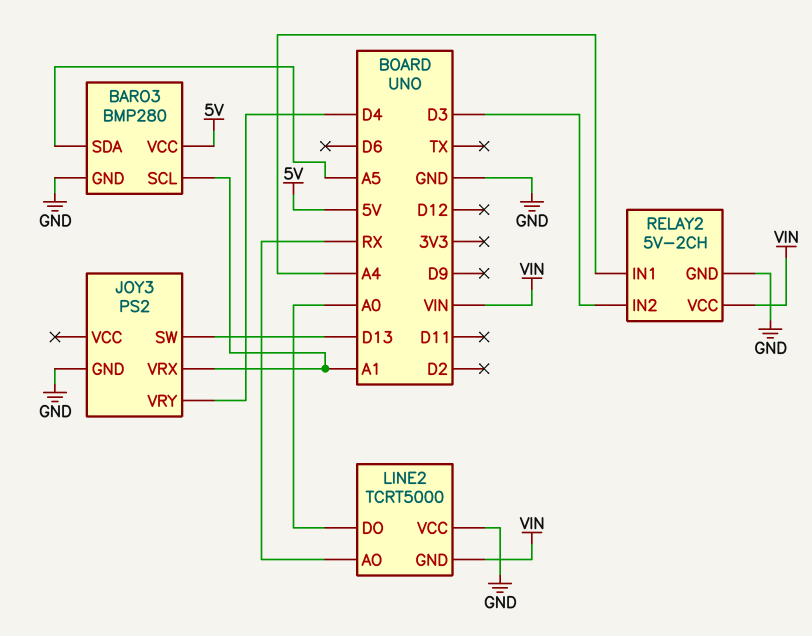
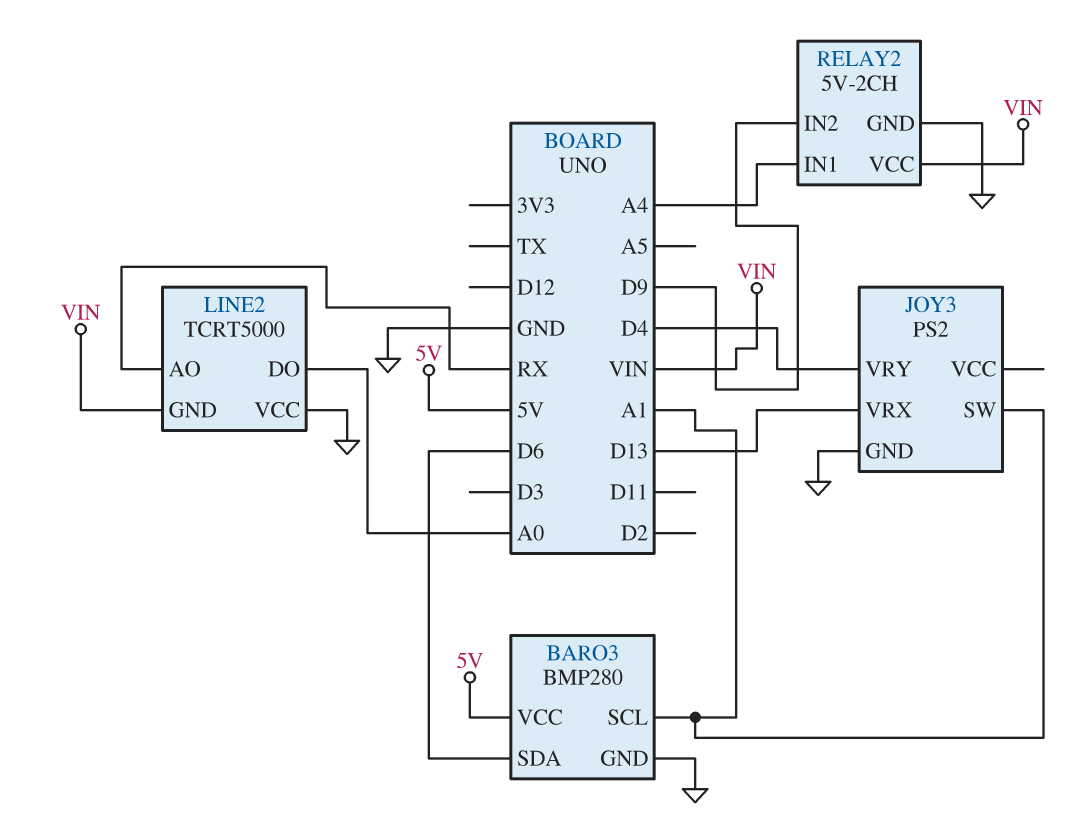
BARO3 pin SDA: A5 -> D6
JOY3 pin SW: D13 -> A1
JOY3 pin VRX: A1 -> D13
RELAY2 pin IN2: D3 -> D9

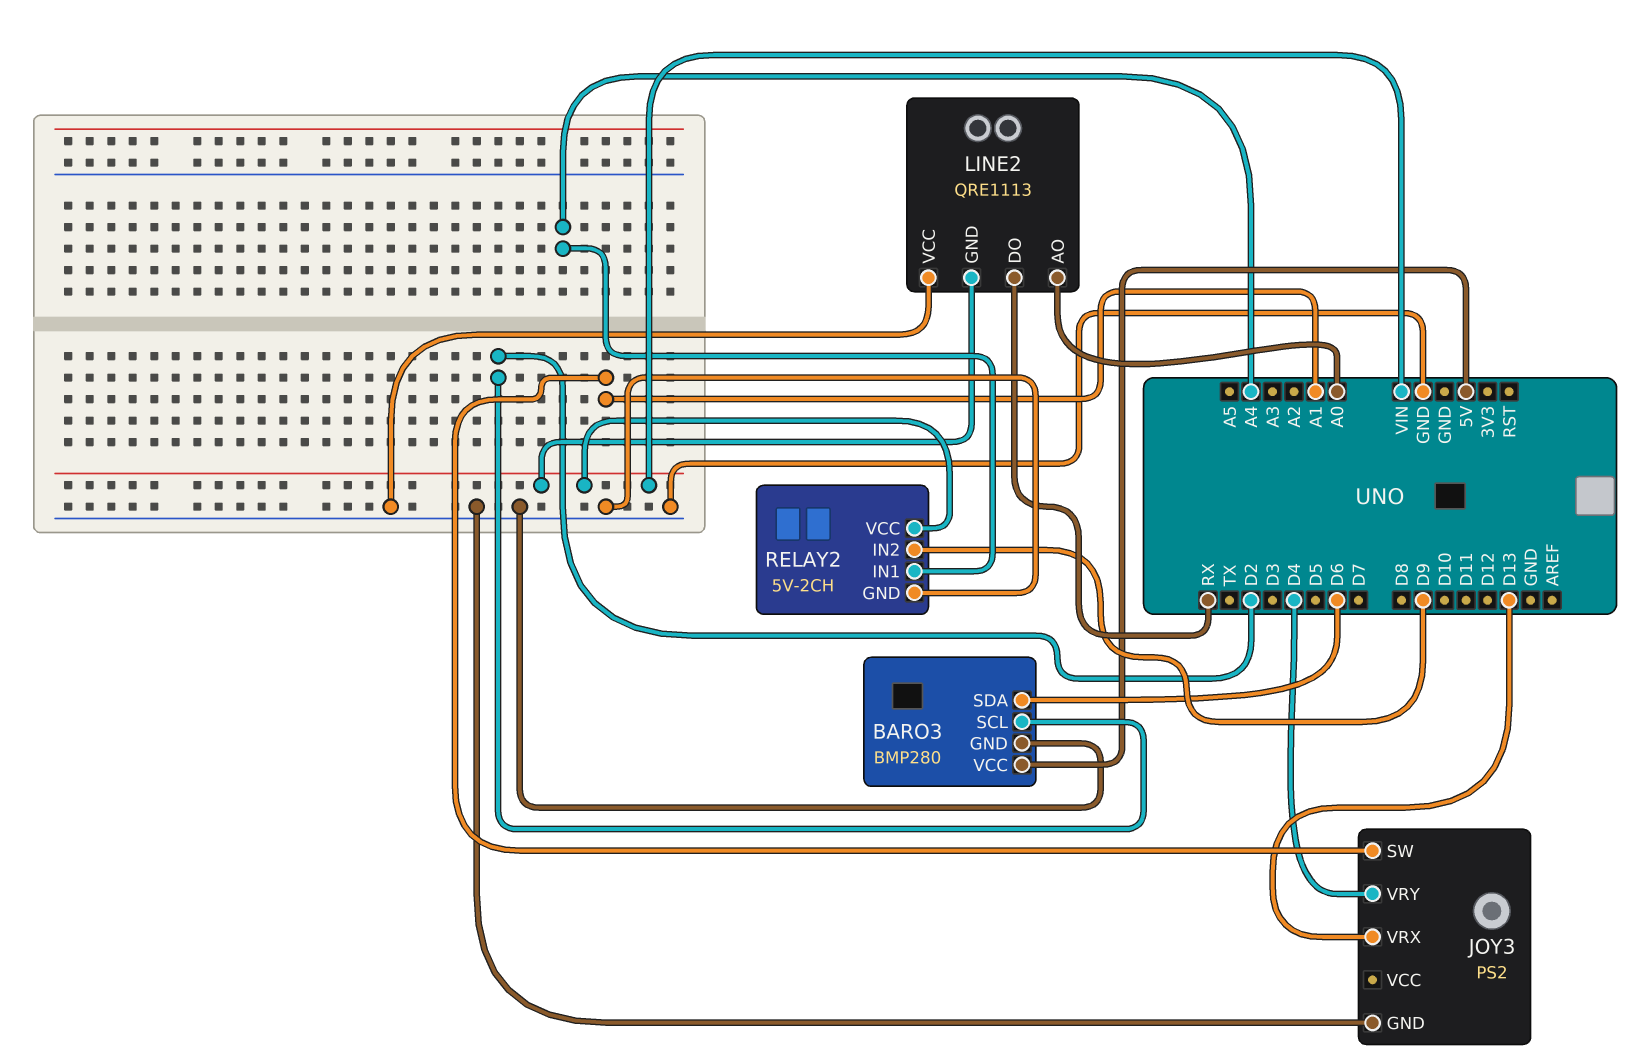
BARO3 pin SCL: A1 -> D2
LINE2: TCRT5000 -> QRE1113
LINE2 pin AO: RX -> A0
LINE2 pin DO: A0 -> RX

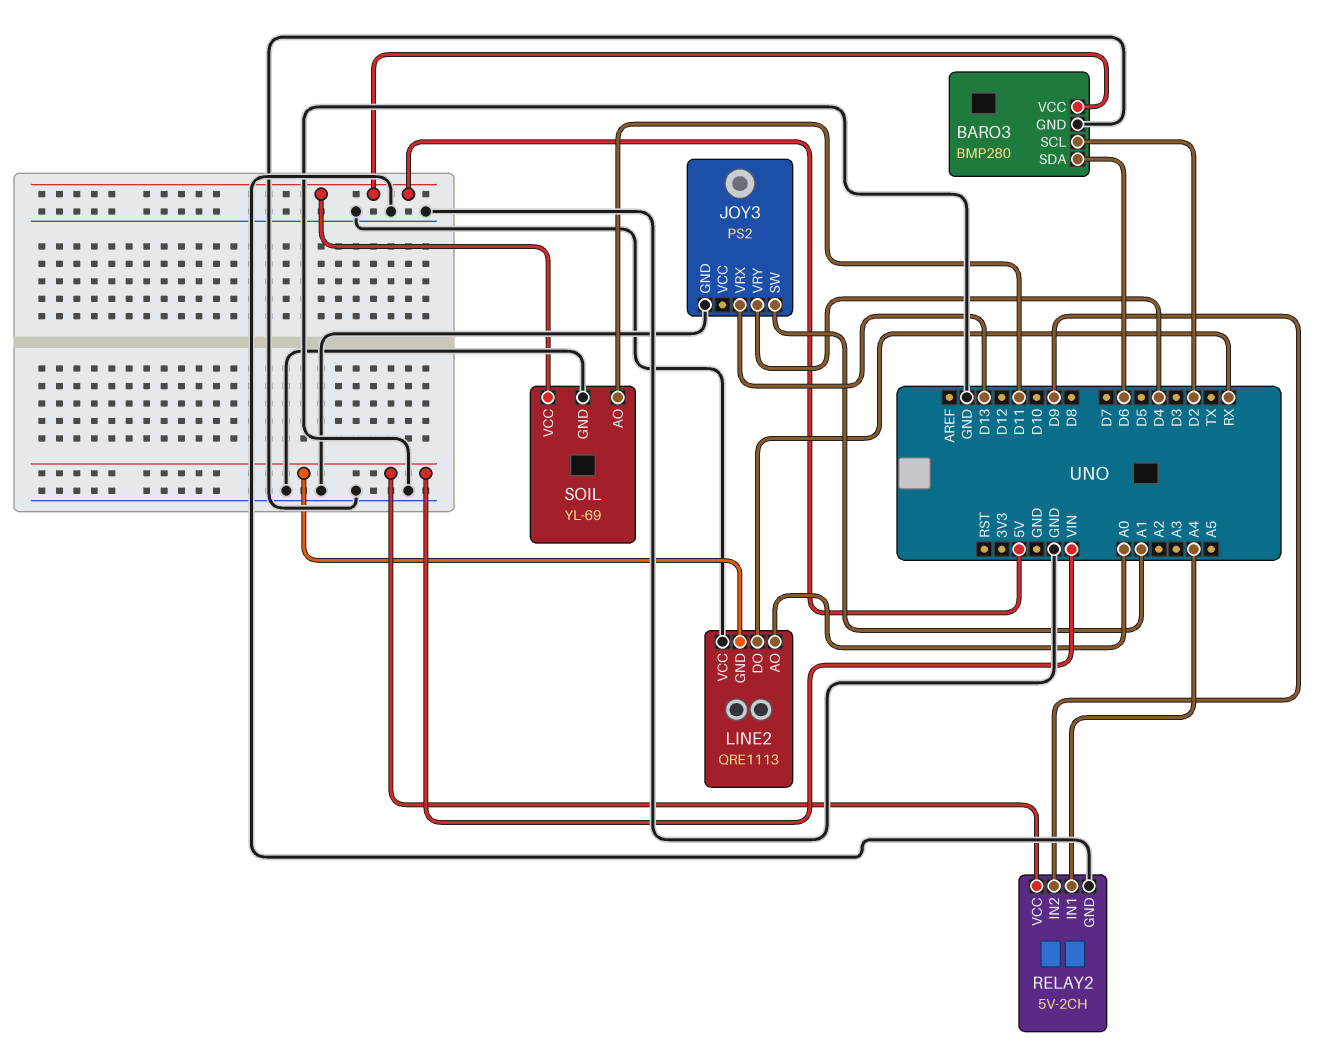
SOIL: none -> YL-69
SOIL pin AO: none -> D11
SOIL pin GND: none -> GND
SOIL pin VCC: none -> 5V

